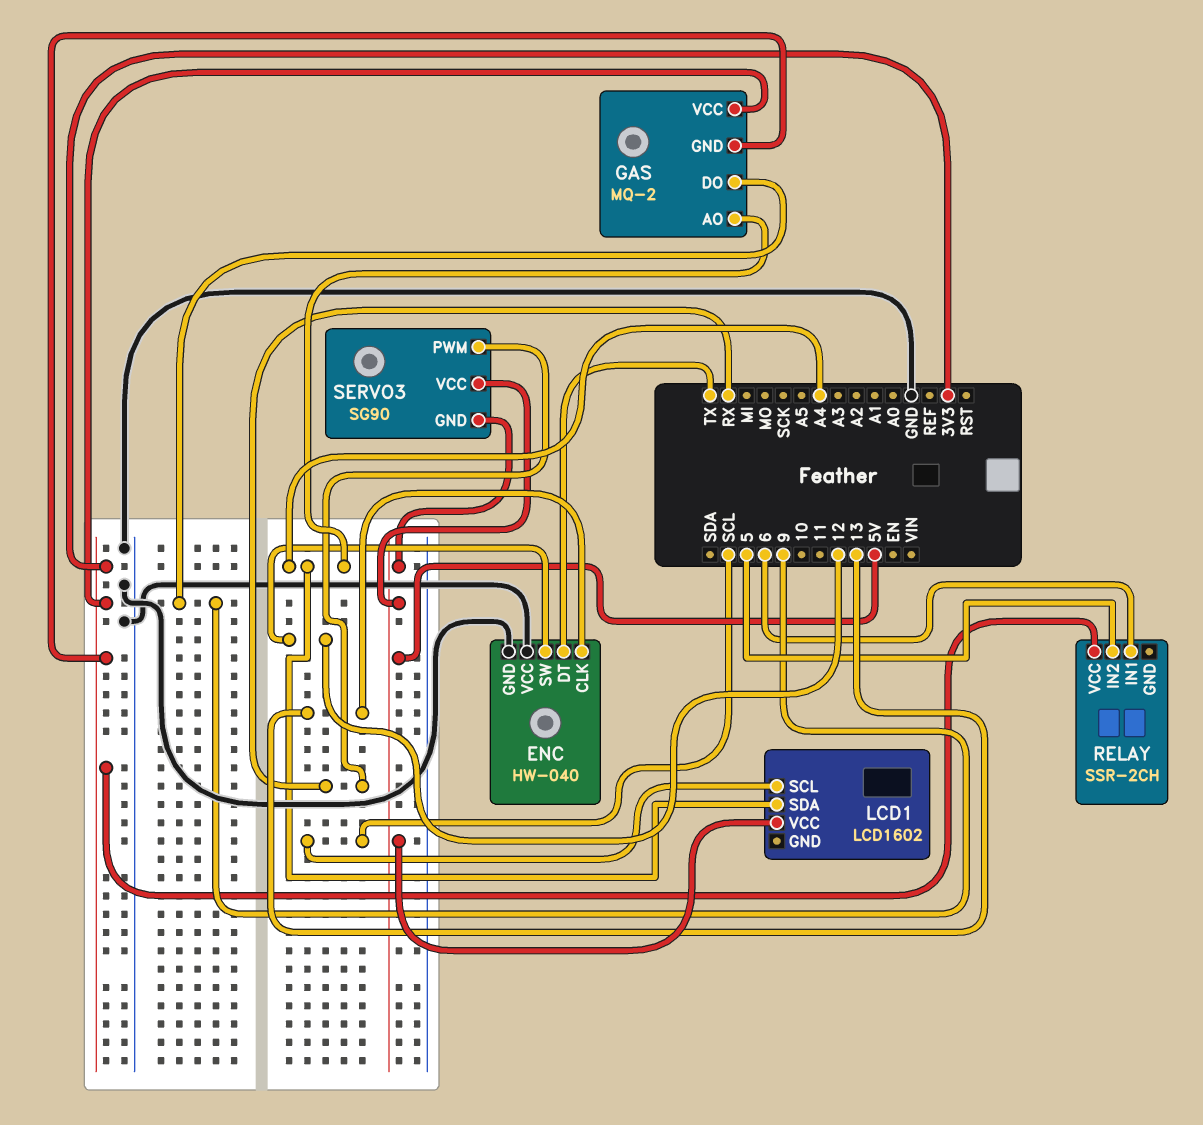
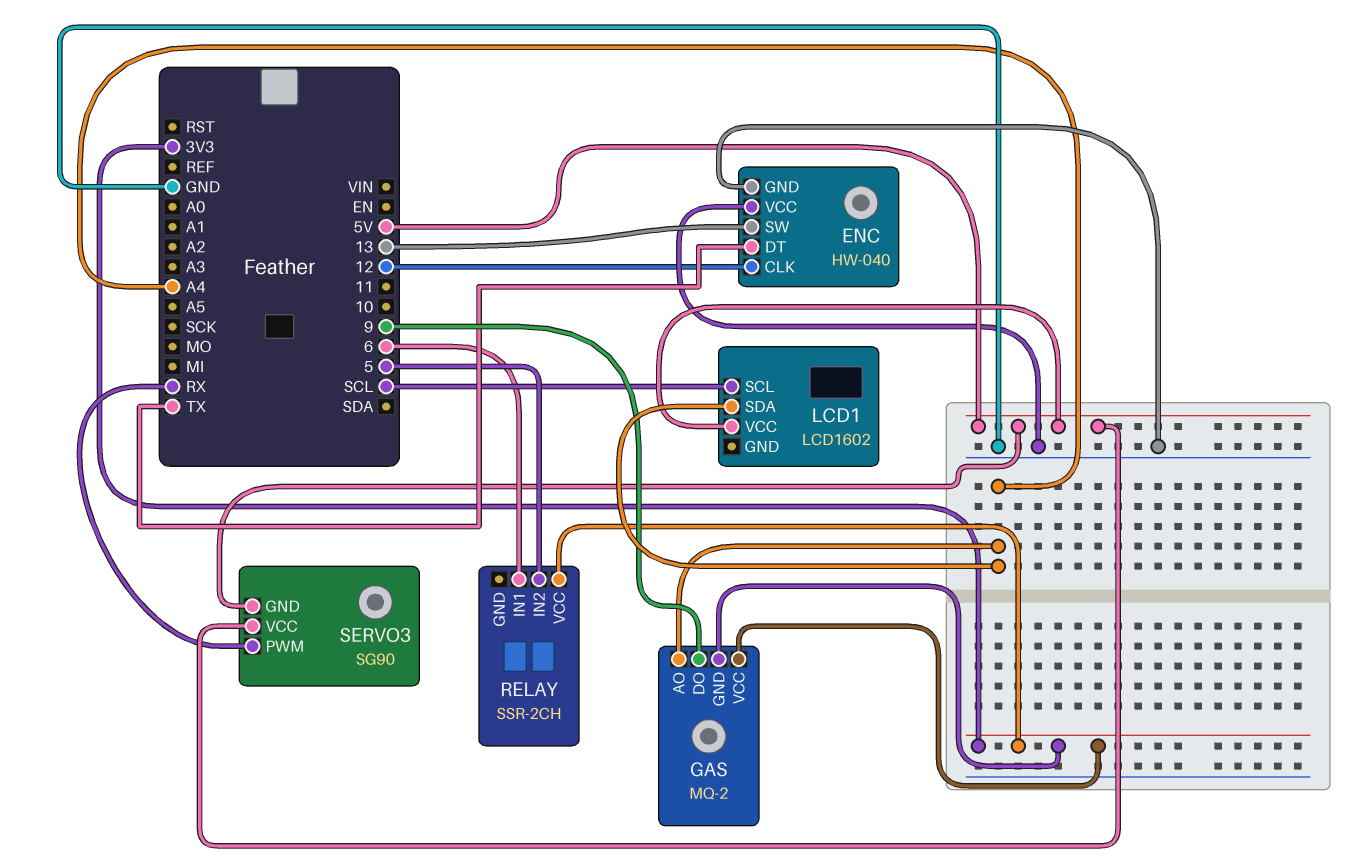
ENC pin CLK: 13 -> 12
ENC pin SW: 12 -> 13

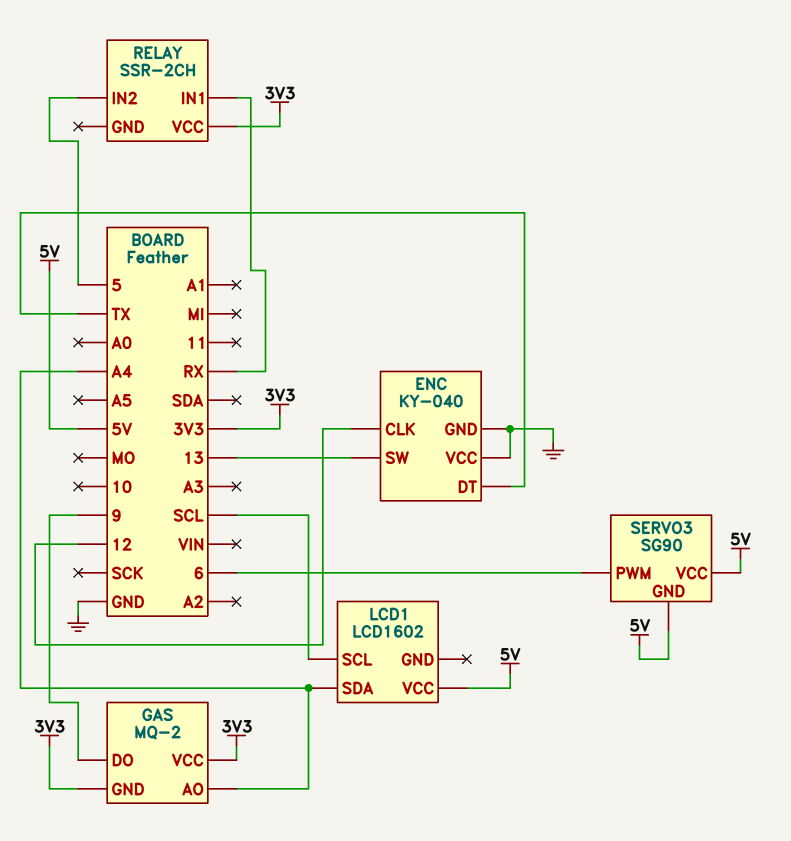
ENC: HW-040 -> KY-040
RELAY pin IN1: 6 -> RX
SERVO3 pin PWM: RX -> 6

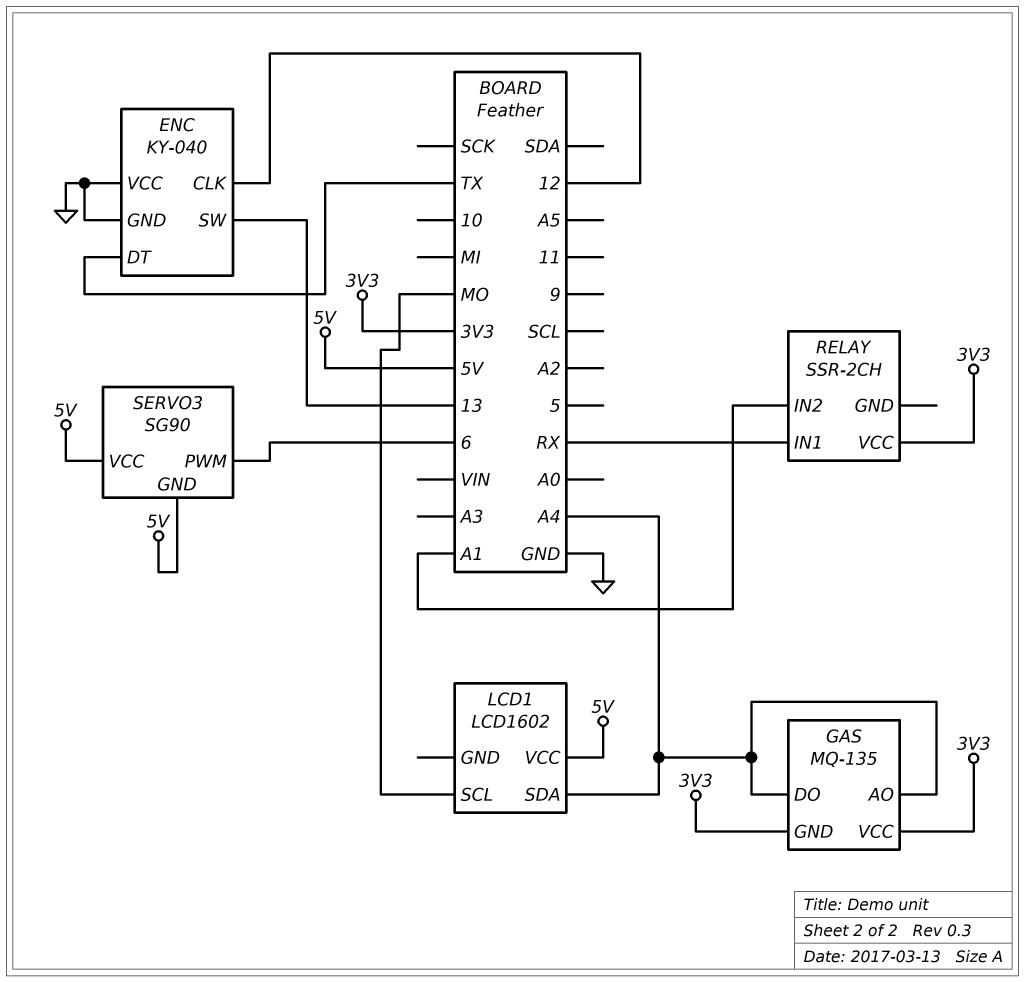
GAS: MQ-2 -> MQ-135
GAS pin DO: 9 -> A4
LCD1 pin SCL: SCL -> MO
RELAY pin IN2: 5 -> A1

